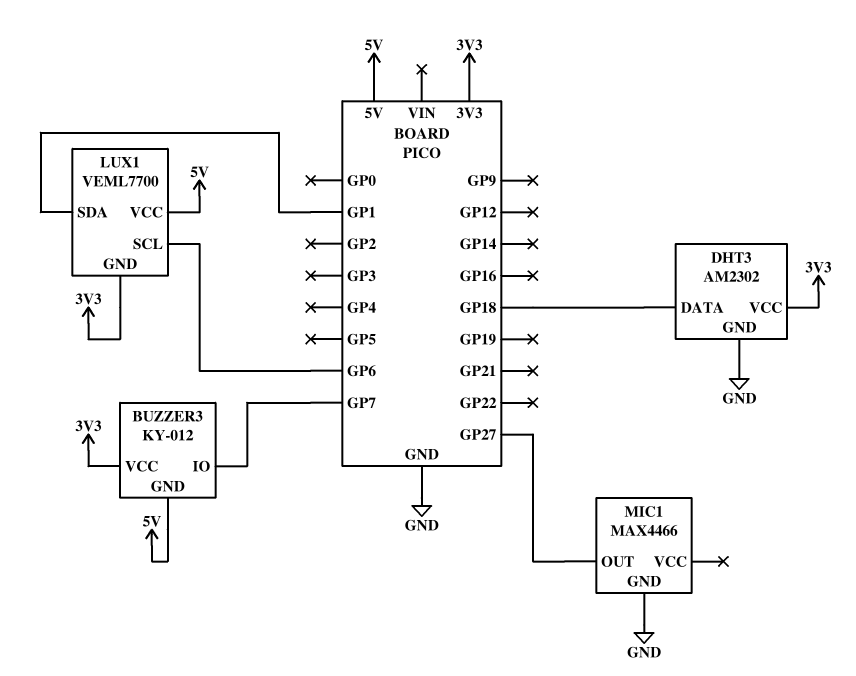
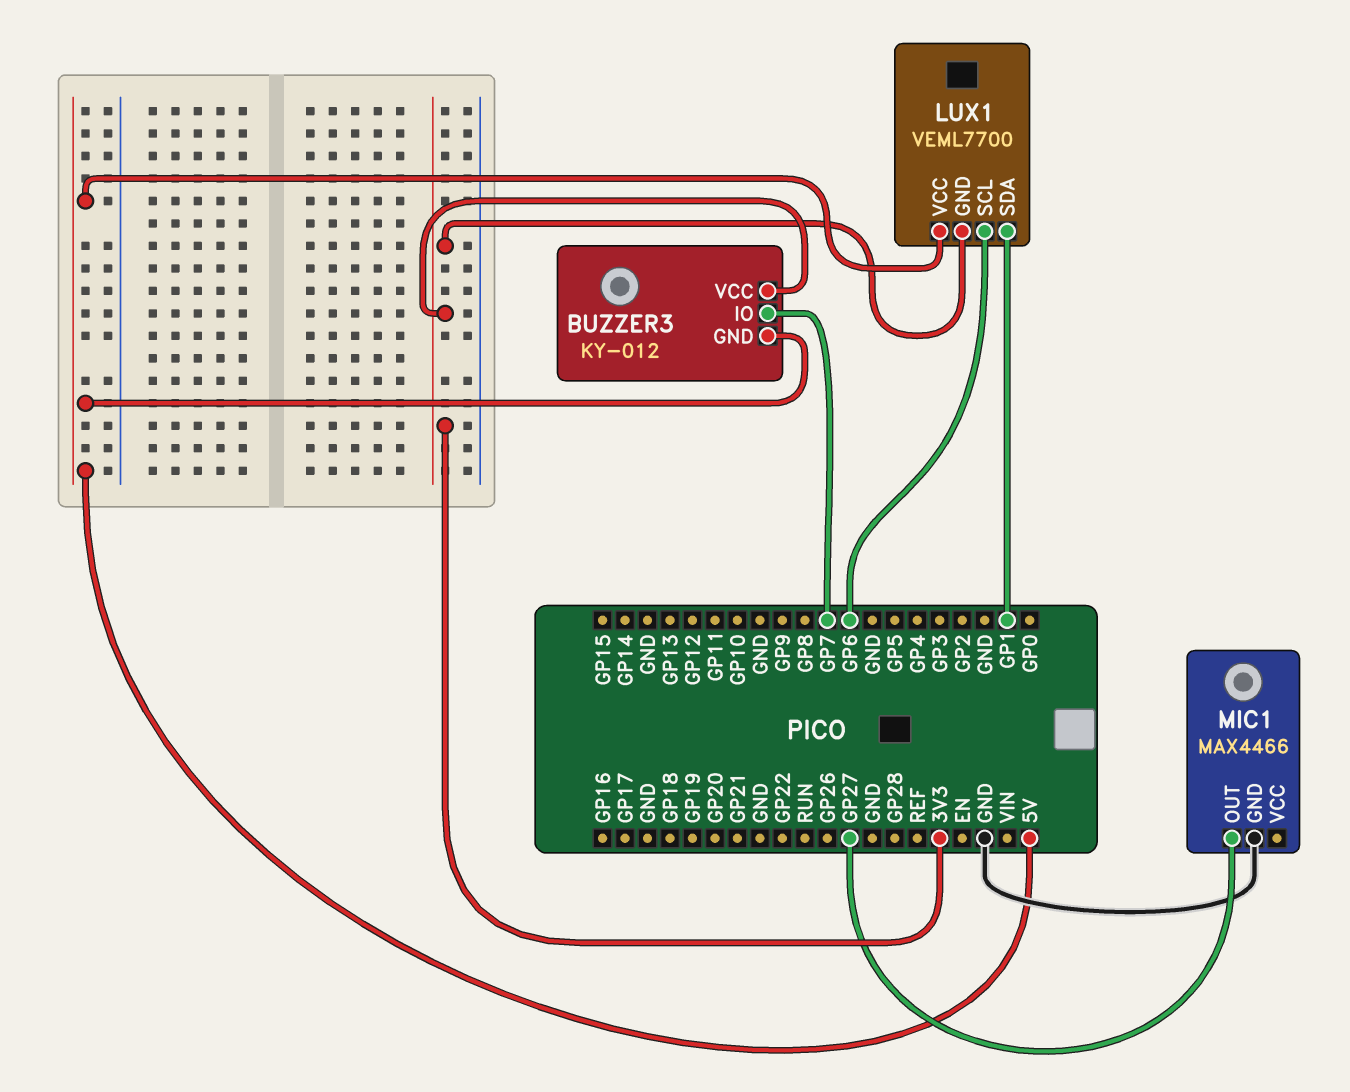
DHT3: AM2302 -> none
DHT3 pin DATA: GP18 -> none
DHT3 pin GND: GND -> none
DHT3 pin VCC: 3V3 -> none

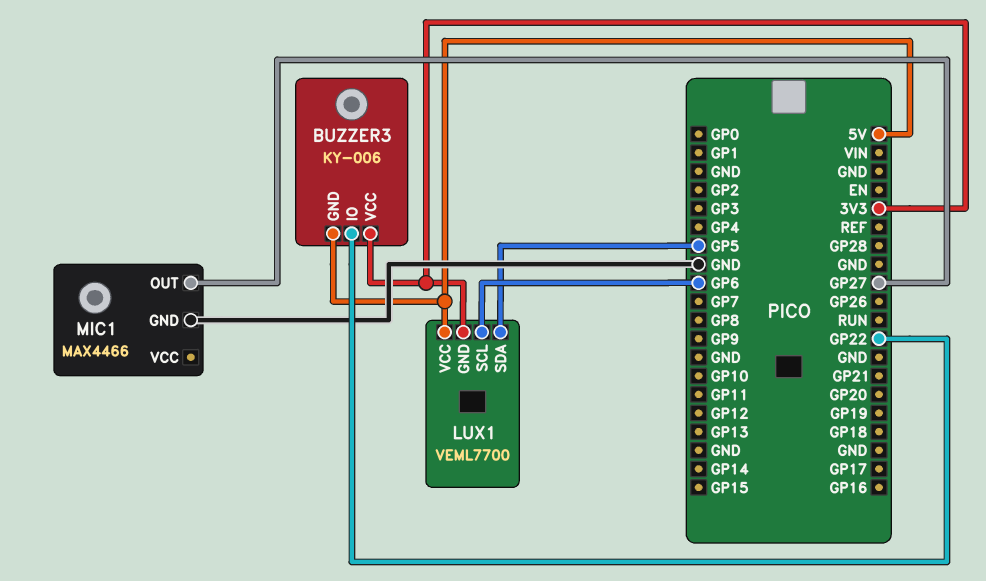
BUZZER3: KY-012 -> KY-006
BUZZER3 pin IO: GP7 -> GP22
LUX1 pin SDA: GP1 -> GP5

